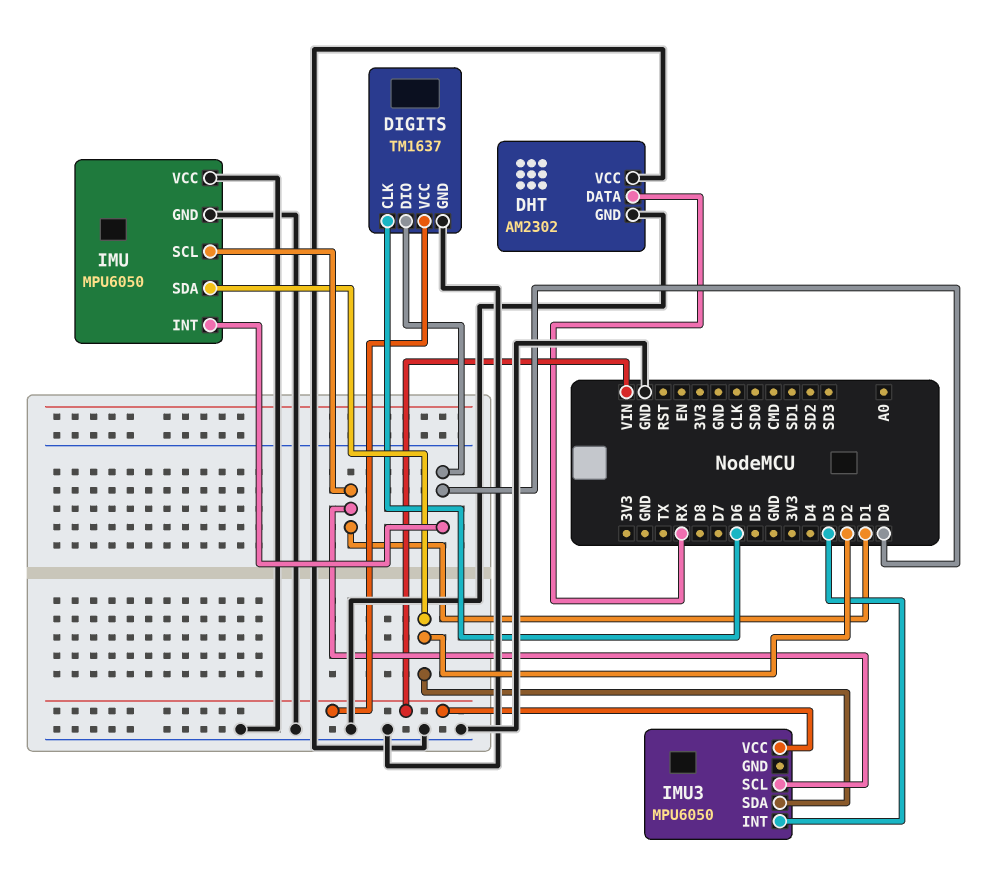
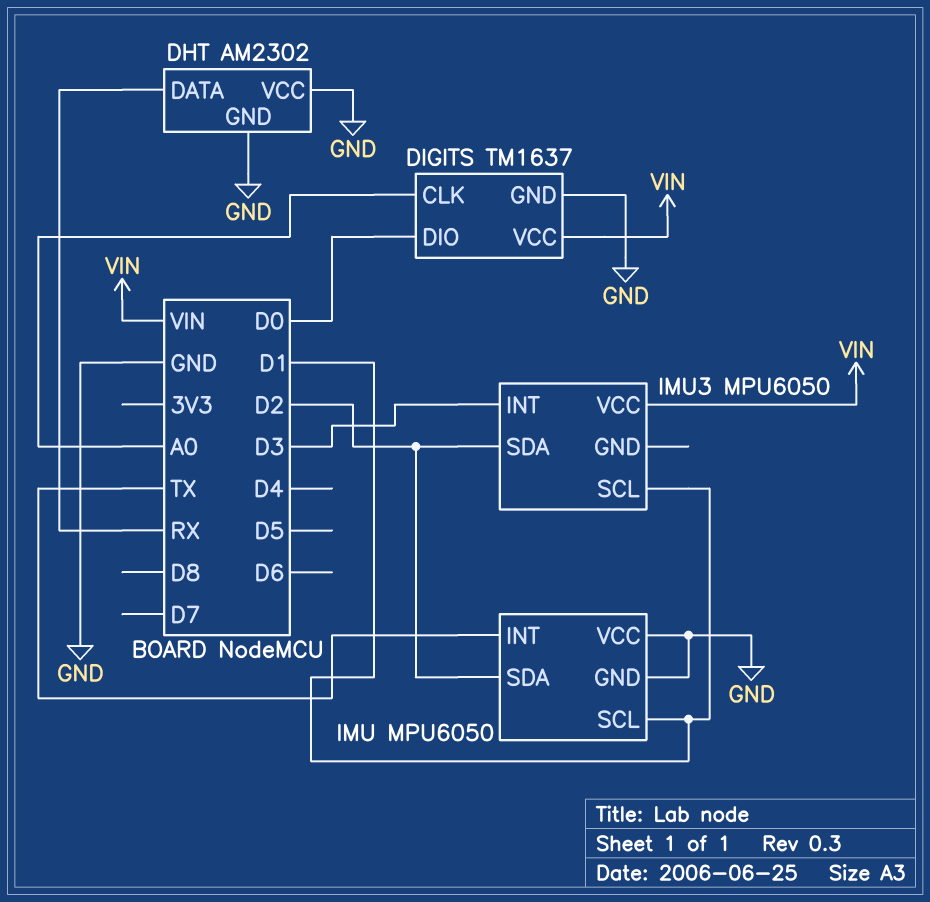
DIGITS pin CLK: D6 -> A0
IMU pin INT: D0 -> TX

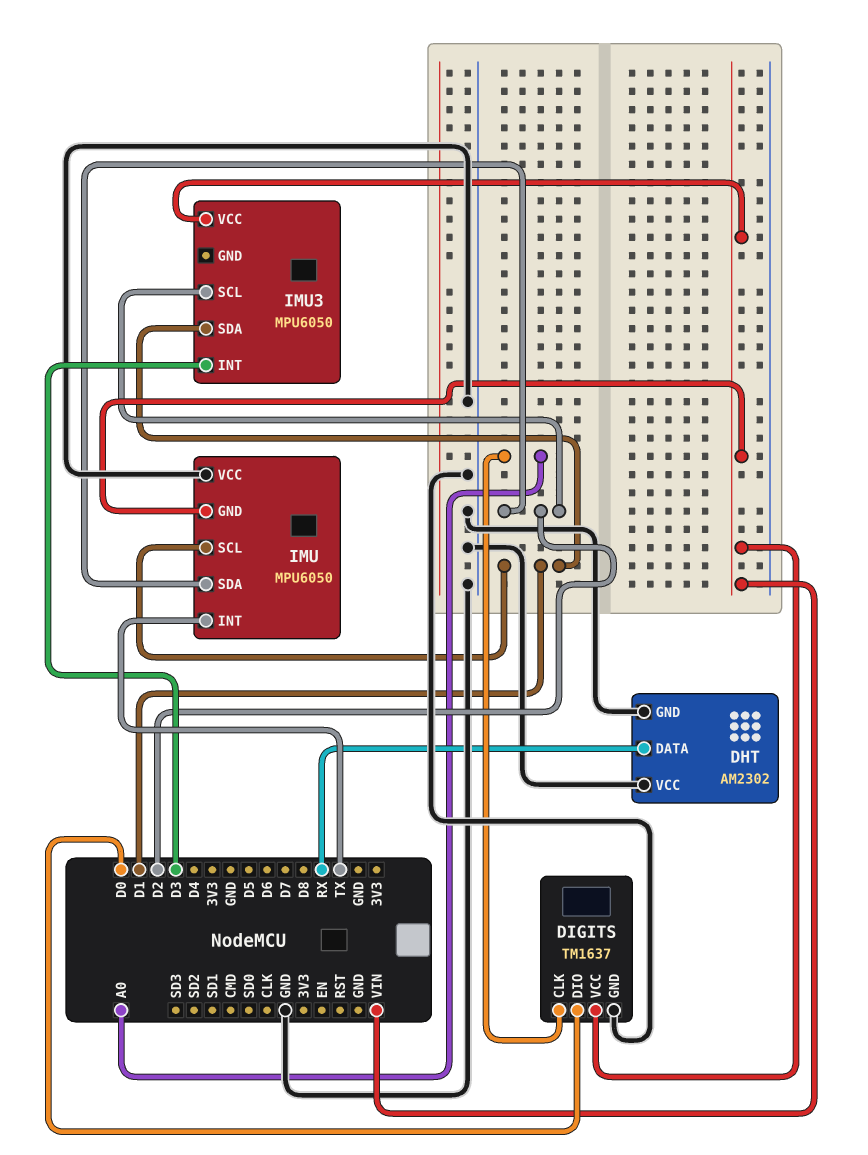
IMU pin GND: GND -> VIN
IMU3 pin SCL: D1 -> D2
IMU3 pin SDA: D2 -> D1

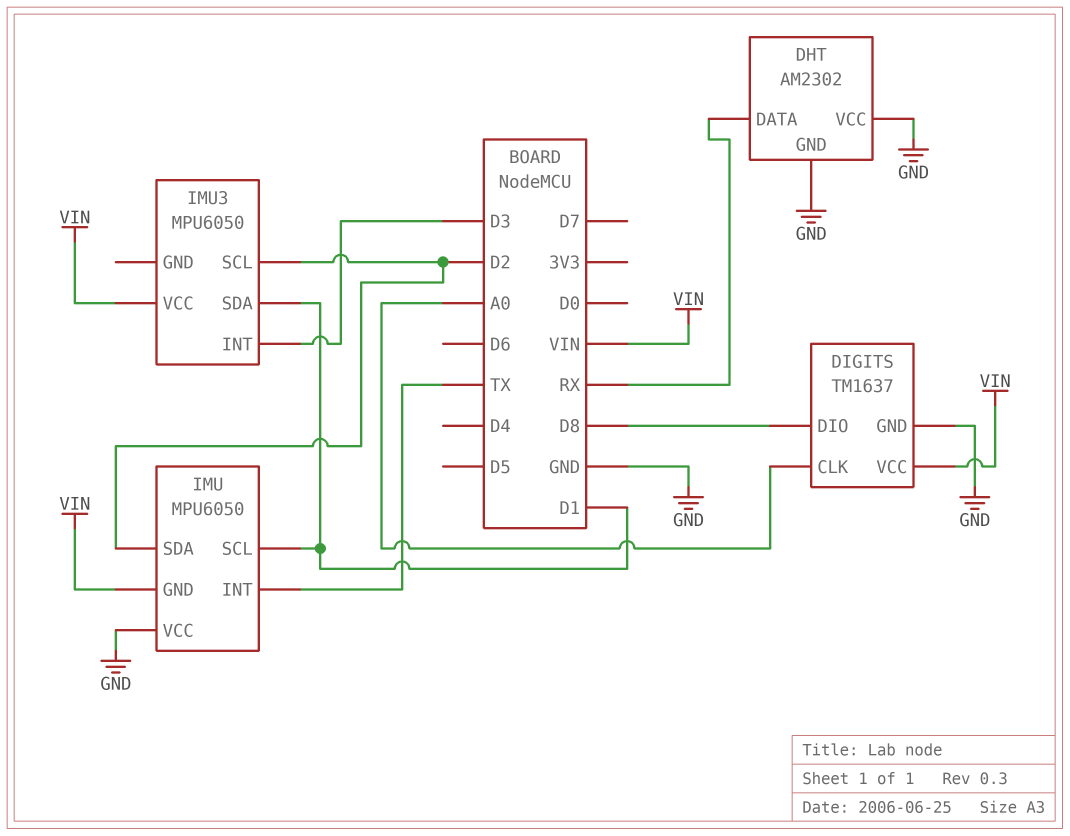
DIGITS pin DIO: D0 -> D8

